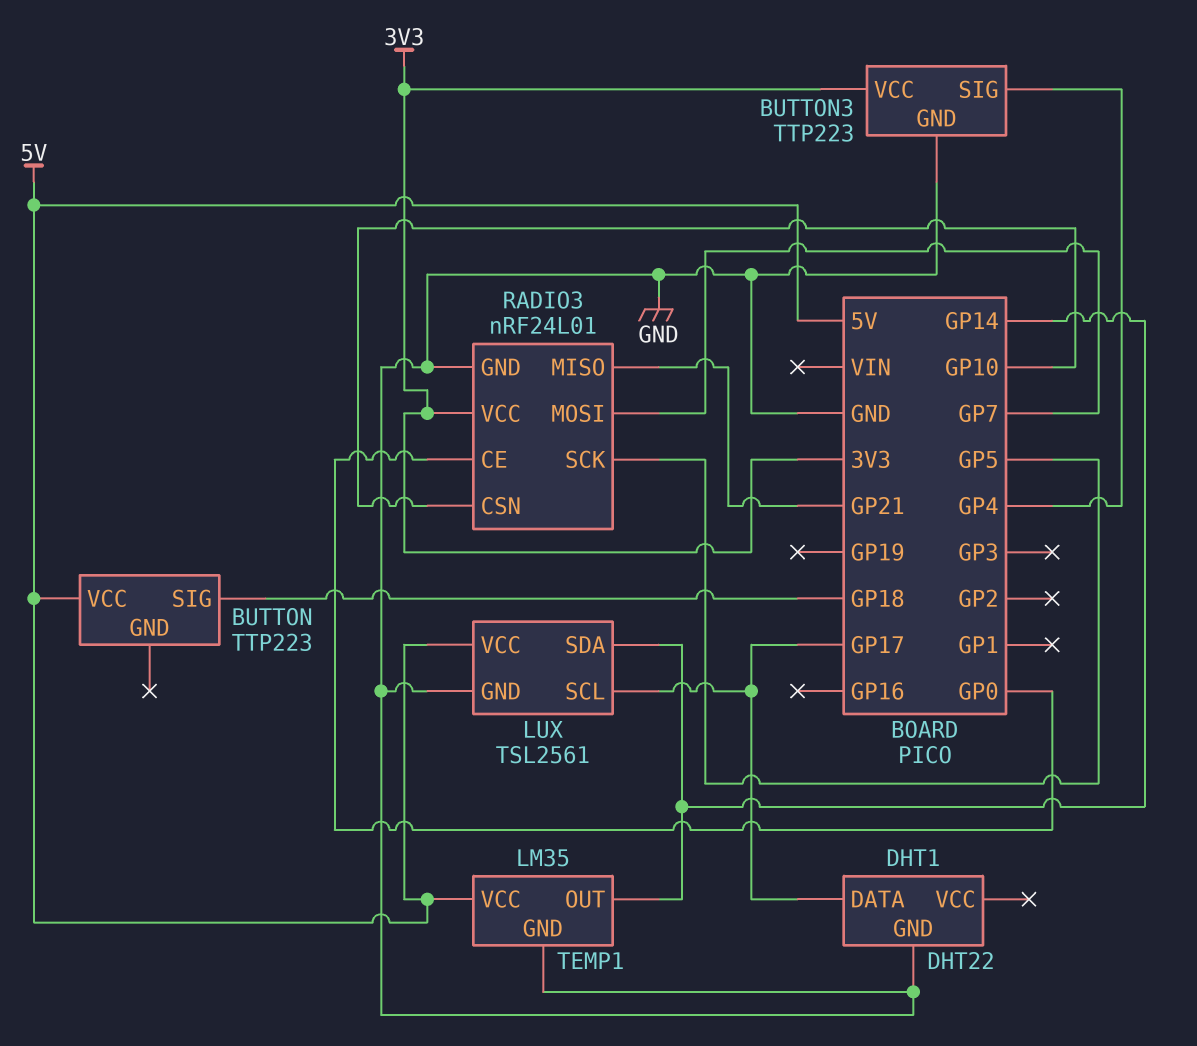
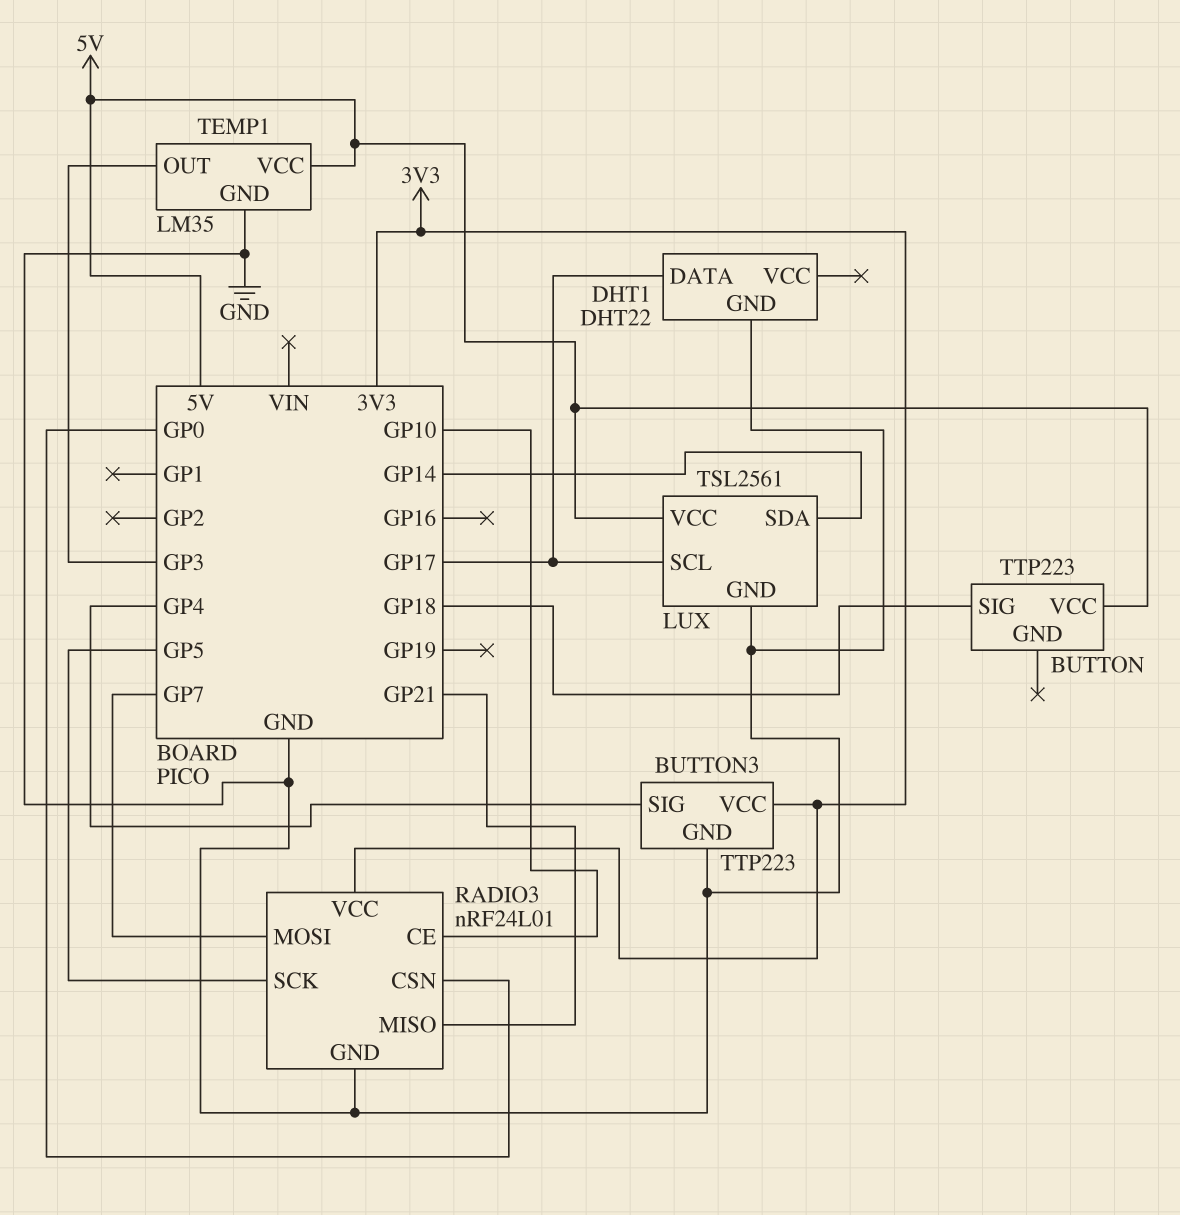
RADIO3 pin CE: GP0 -> GP10
RADIO3 pin CSN: GP10 -> GP0
TEMP1 pin OUT: GP14 -> GP3

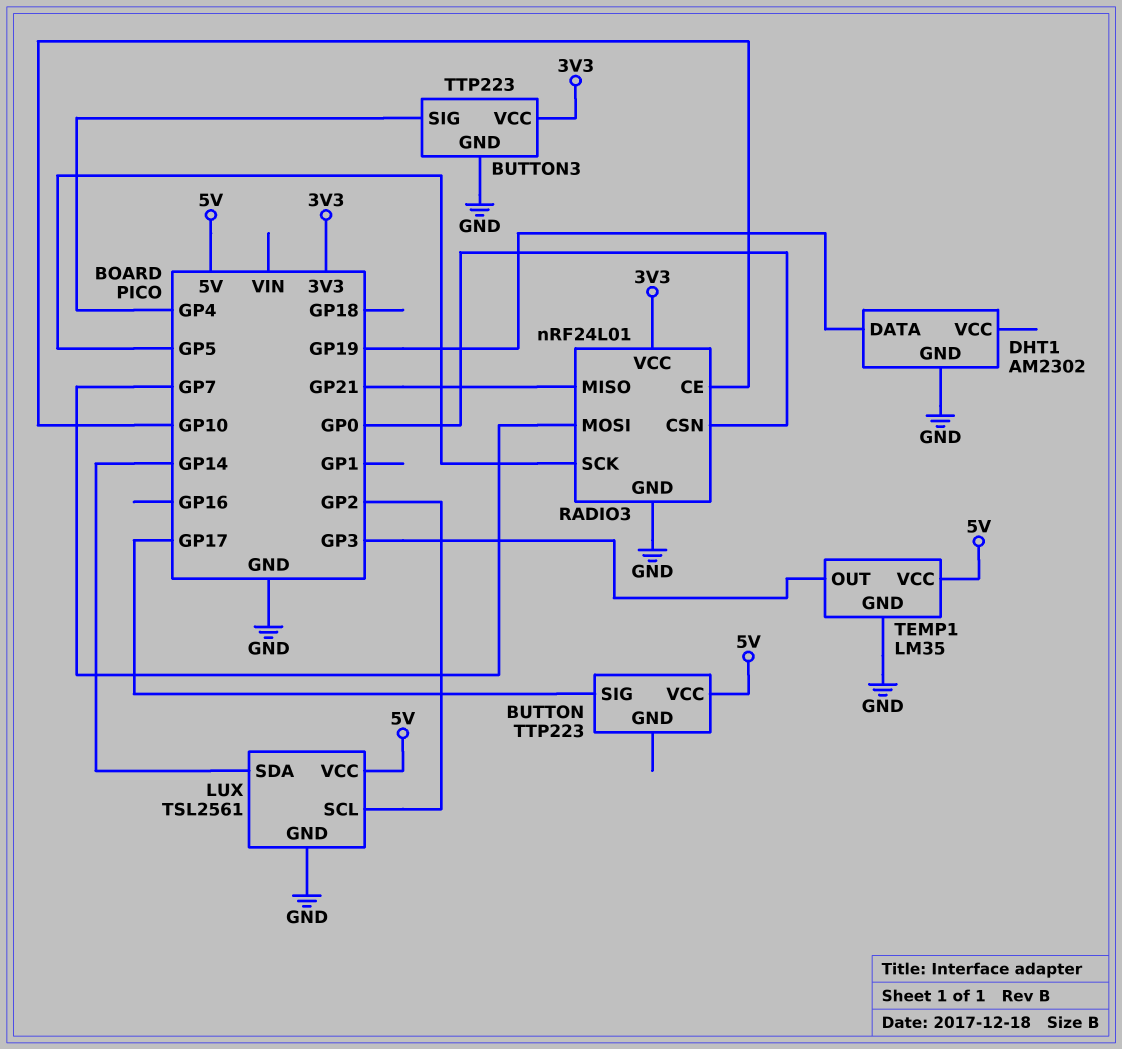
BUTTON pin SIG: GP18 -> GP17
DHT1: DHT22 -> AM2302
DHT1 pin DATA: GP17 -> GP19
LUX pin SCL: GP17 -> GP2

